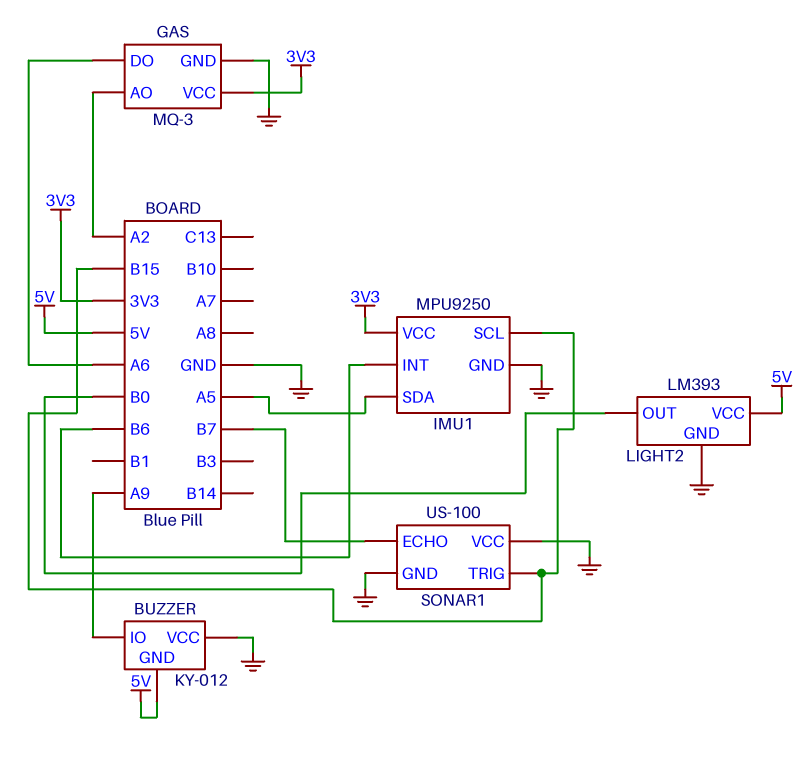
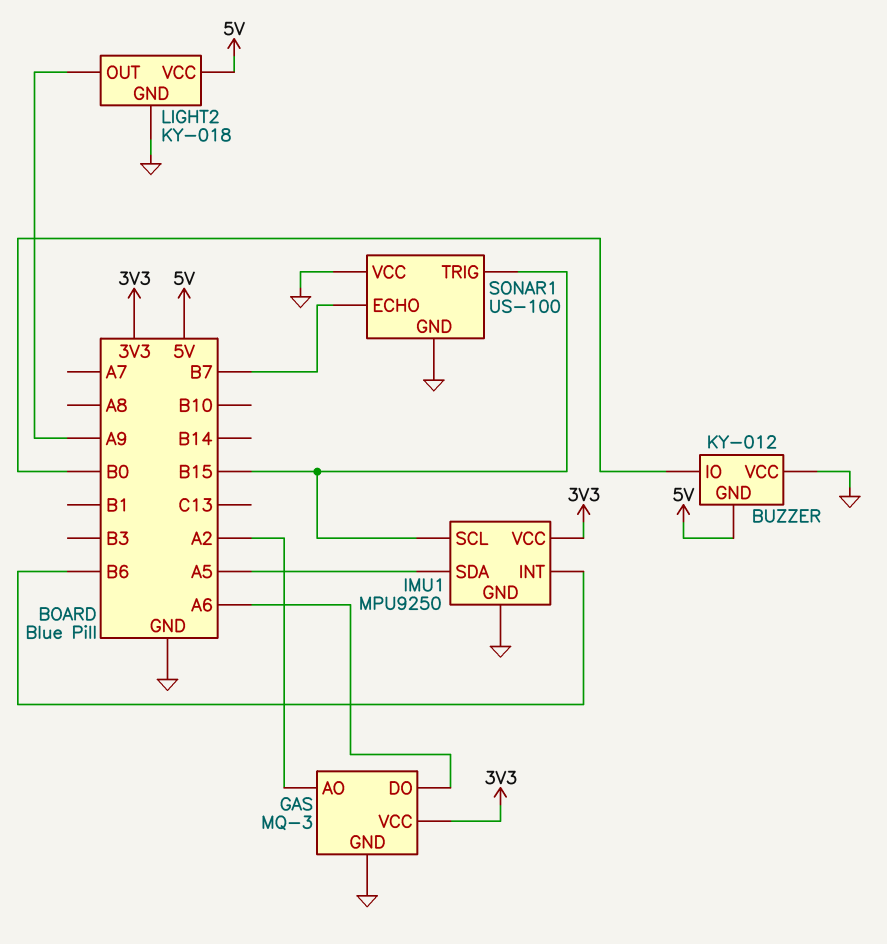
BUZZER pin IO: A9 -> B0
LIGHT2: LM393 -> KY-018
LIGHT2 pin OUT: B0 -> A9

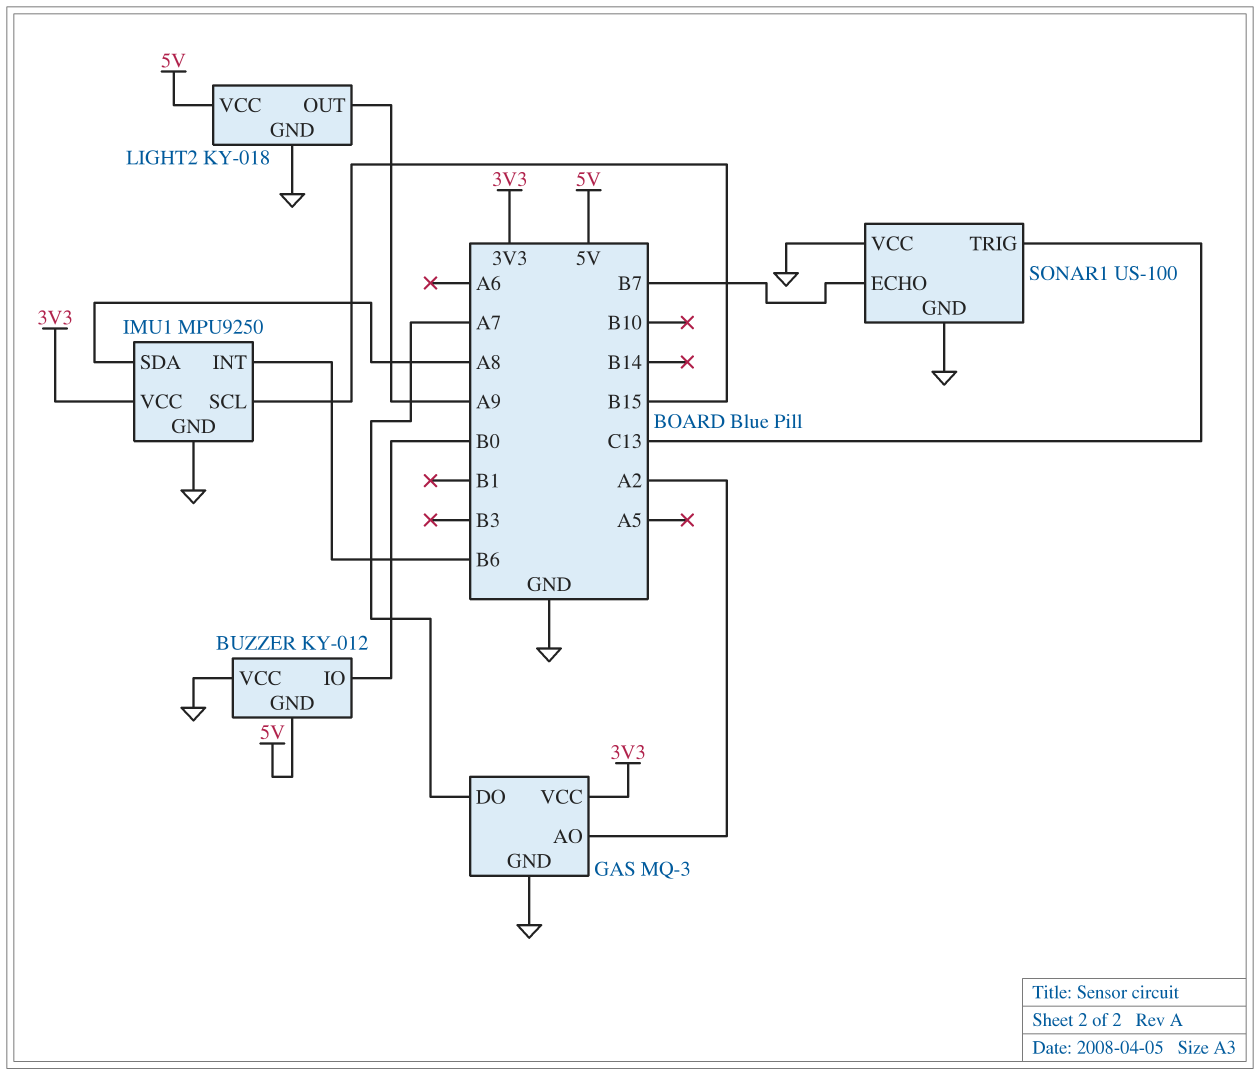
GAS pin DO: A6 -> A7
IMU1 pin SDA: A5 -> A8
SONAR1 pin TRIG: B15 -> C13

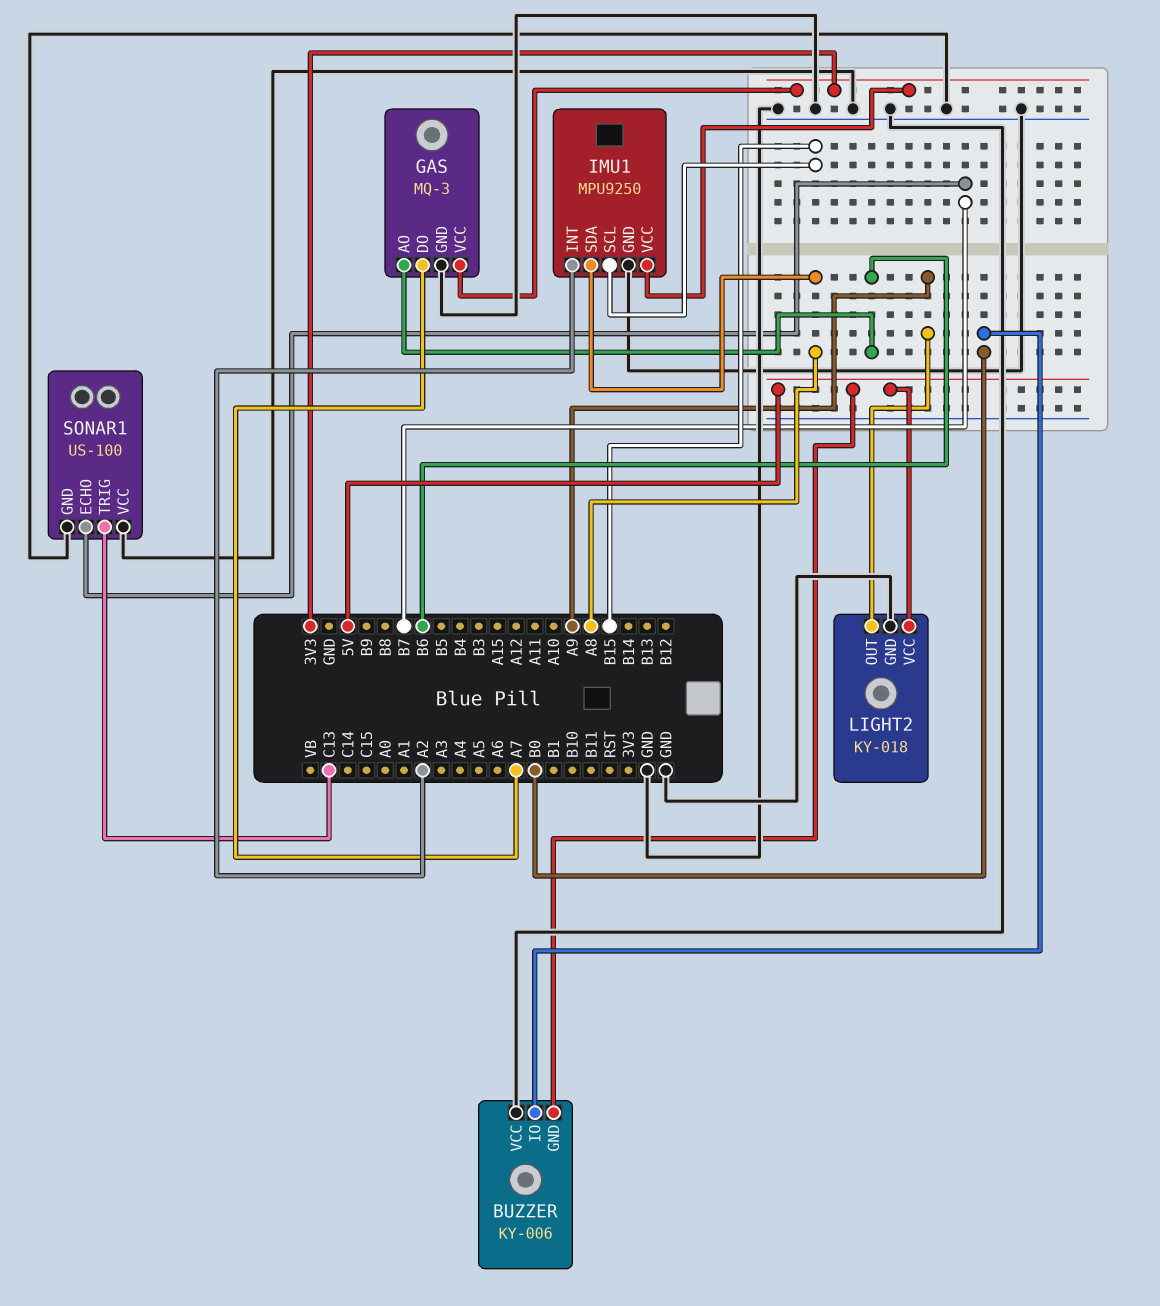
BUZZER: KY-012 -> KY-006
GAS pin AO: A2 -> B6
IMU1 pin INT: B6 -> A2

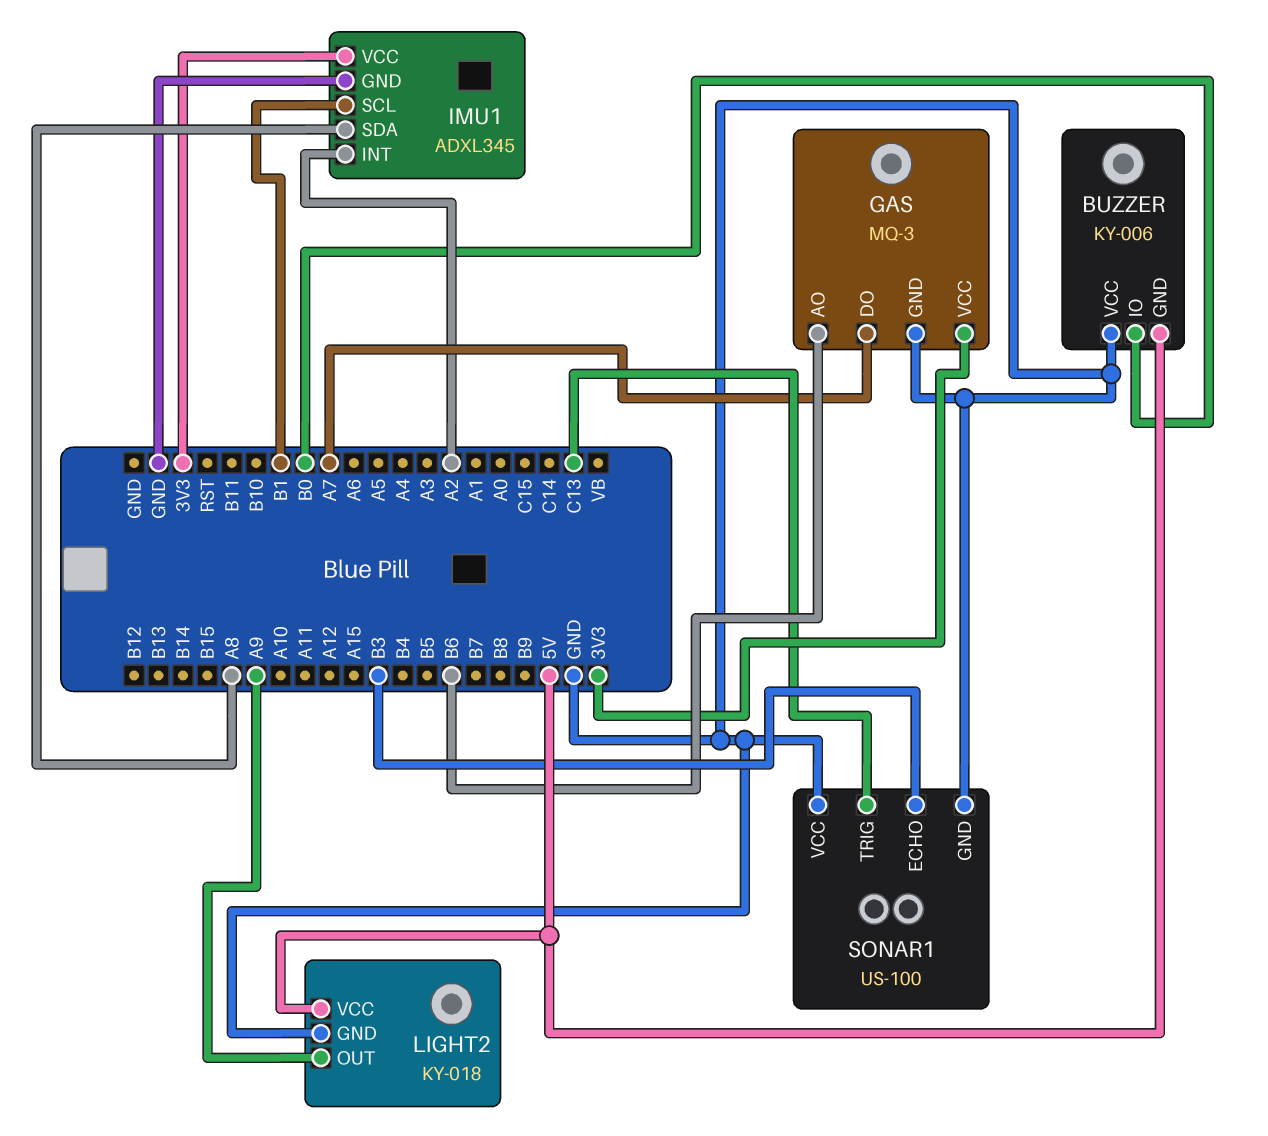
IMU1: MPU9250 -> ADXL345
IMU1 pin SCL: B15 -> B1
SONAR1 pin ECHO: B7 -> B3

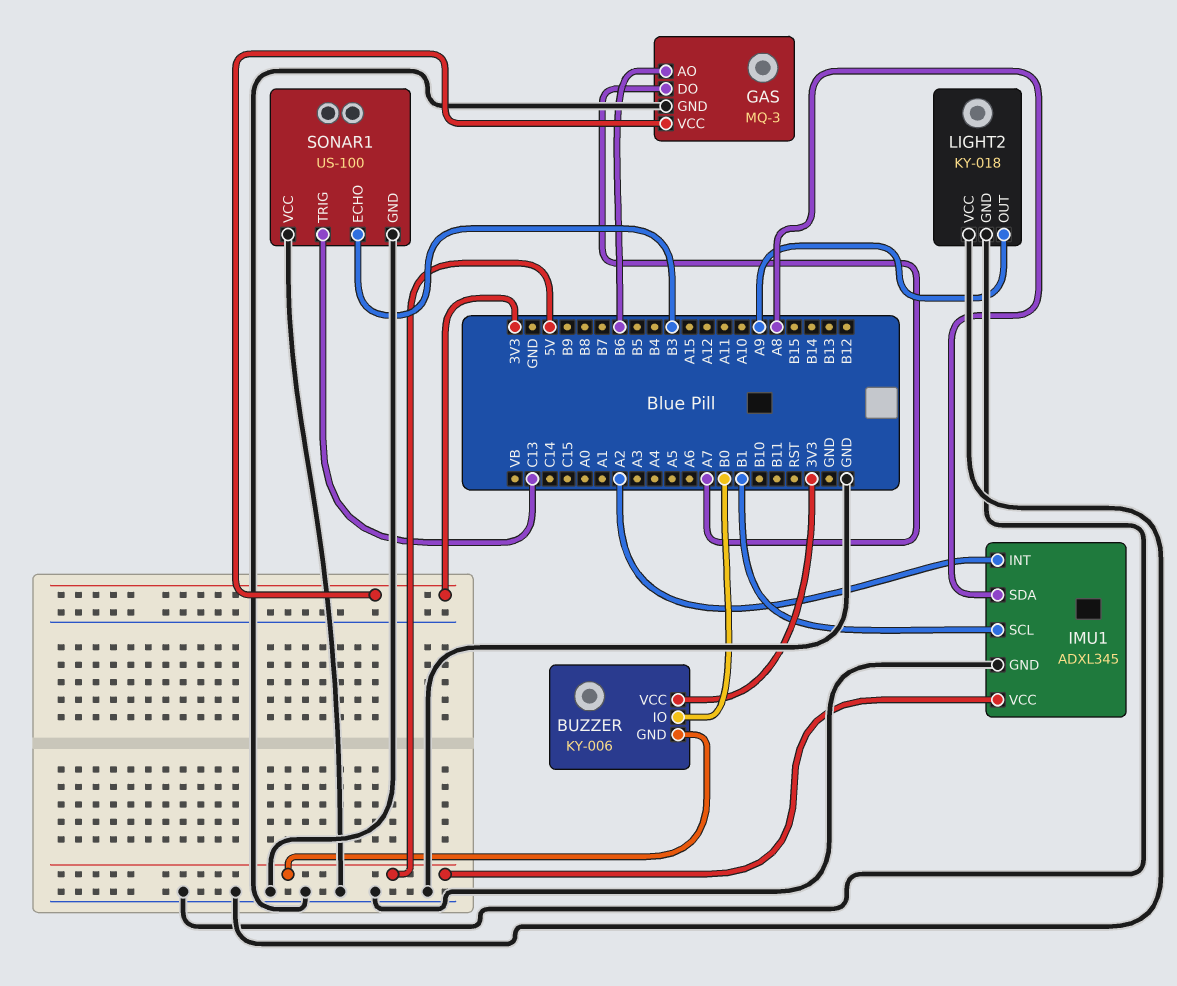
BUZZER pin VCC: GND -> 3V3
IMU1 pin VCC: 3V3 -> 5V
LIGHT2 pin VCC: 5V -> GND

